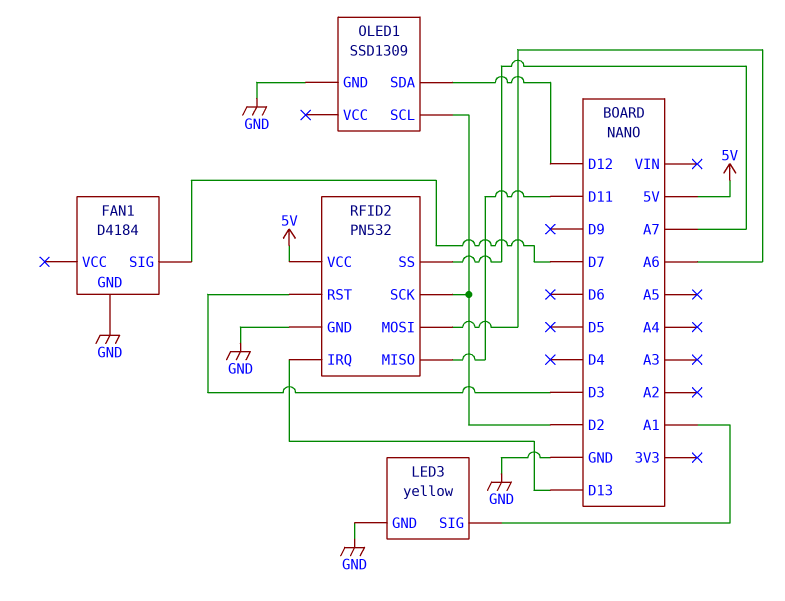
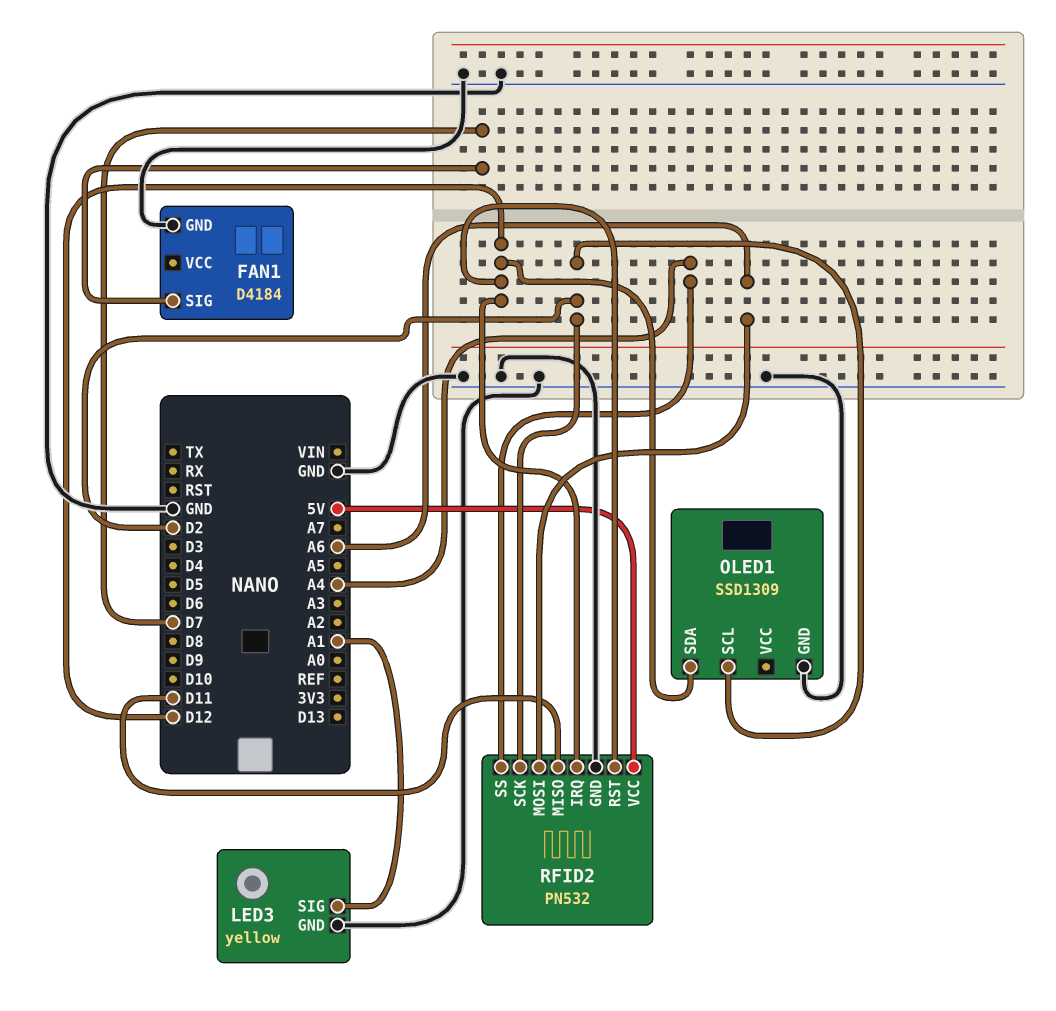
RFID2 pin IRQ: D13 -> D12
RFID2 pin RST: D3 -> D12
RFID2 pin SS: A7 -> A4

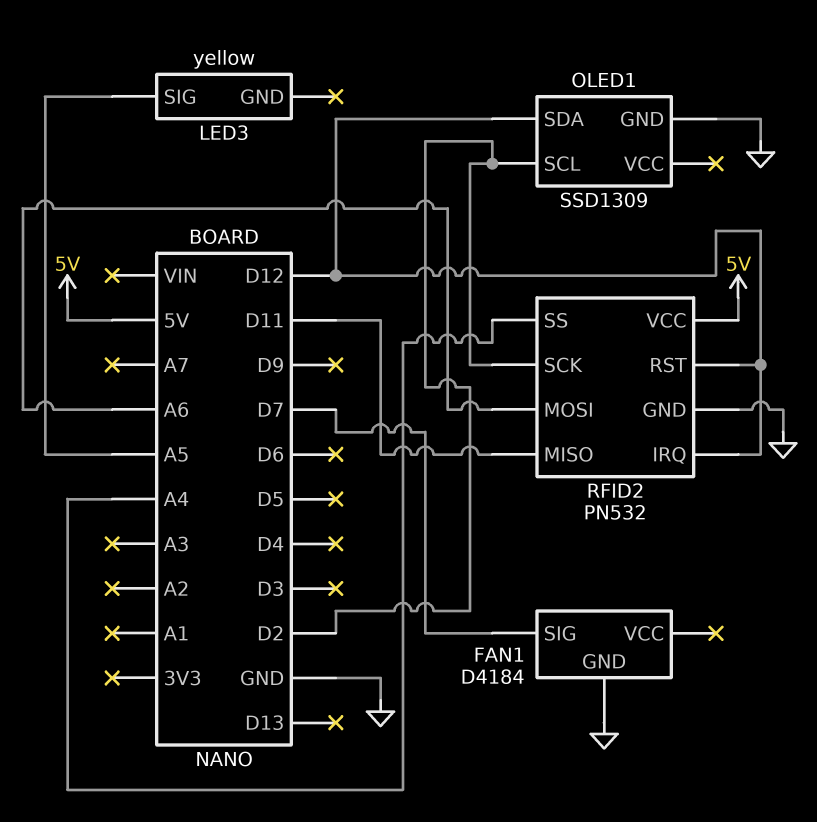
LED3 pin GND: GND -> none
LED3 pin SIG: A1 -> A5

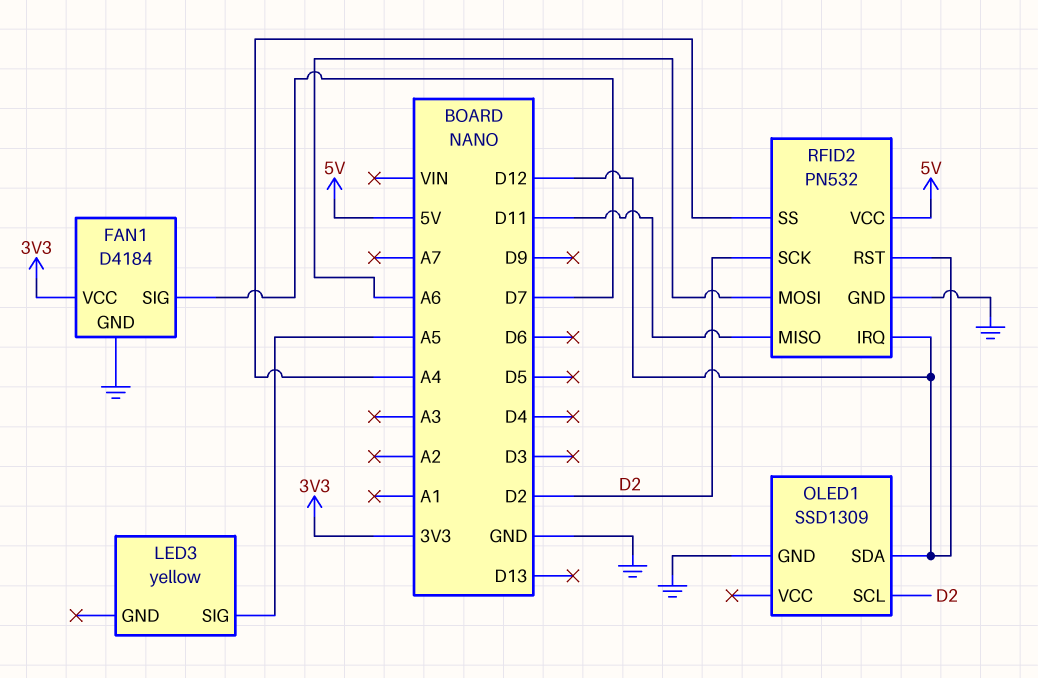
FAN1 pin VCC: none -> 3V3

